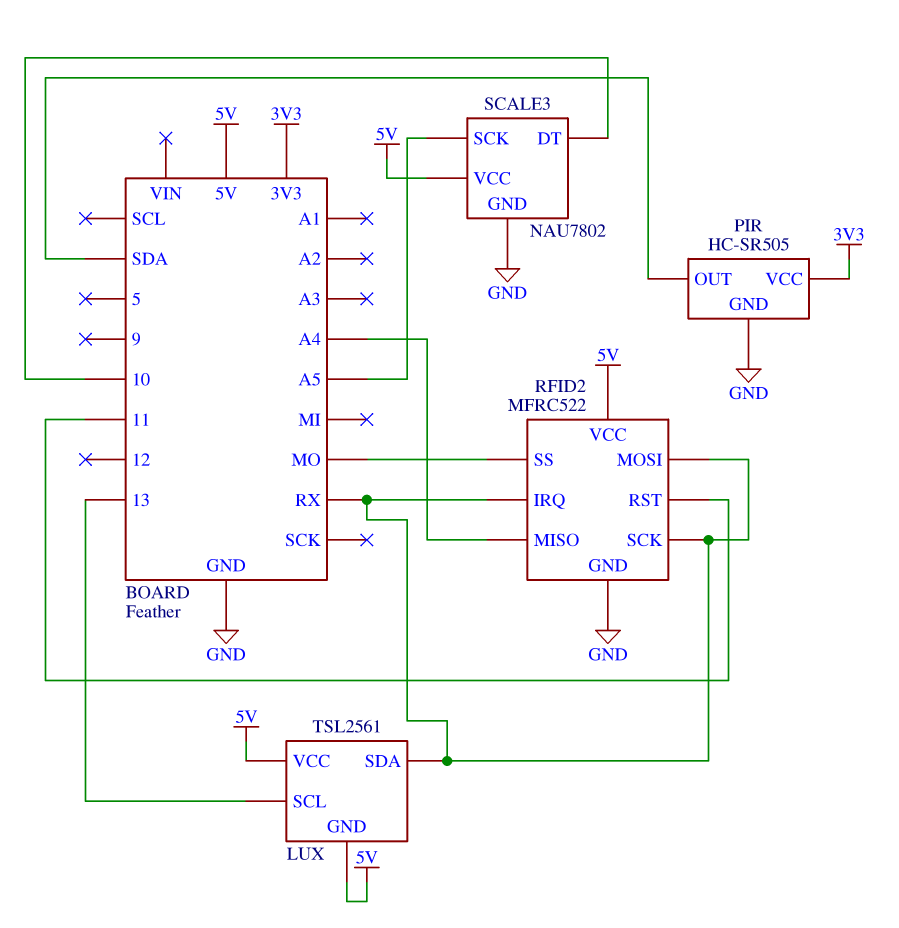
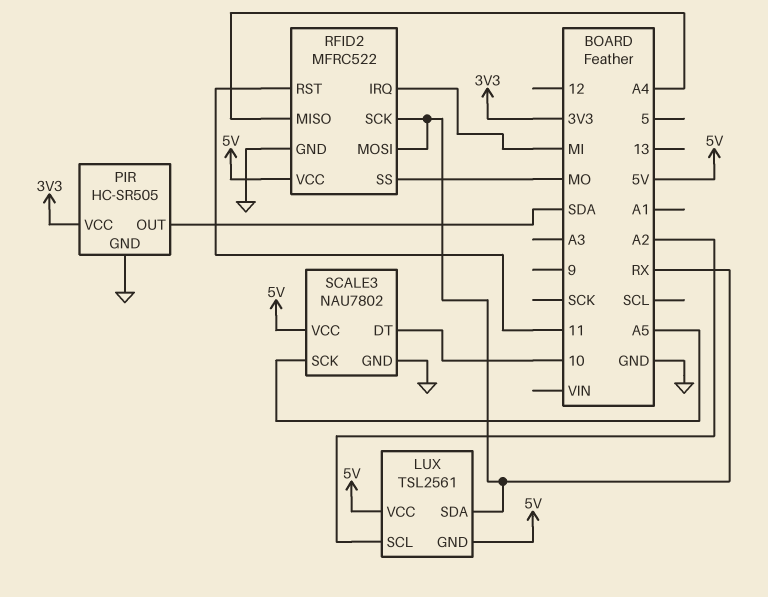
LUX pin SCL: 13 -> A2
RFID2 pin IRQ: RX -> MI

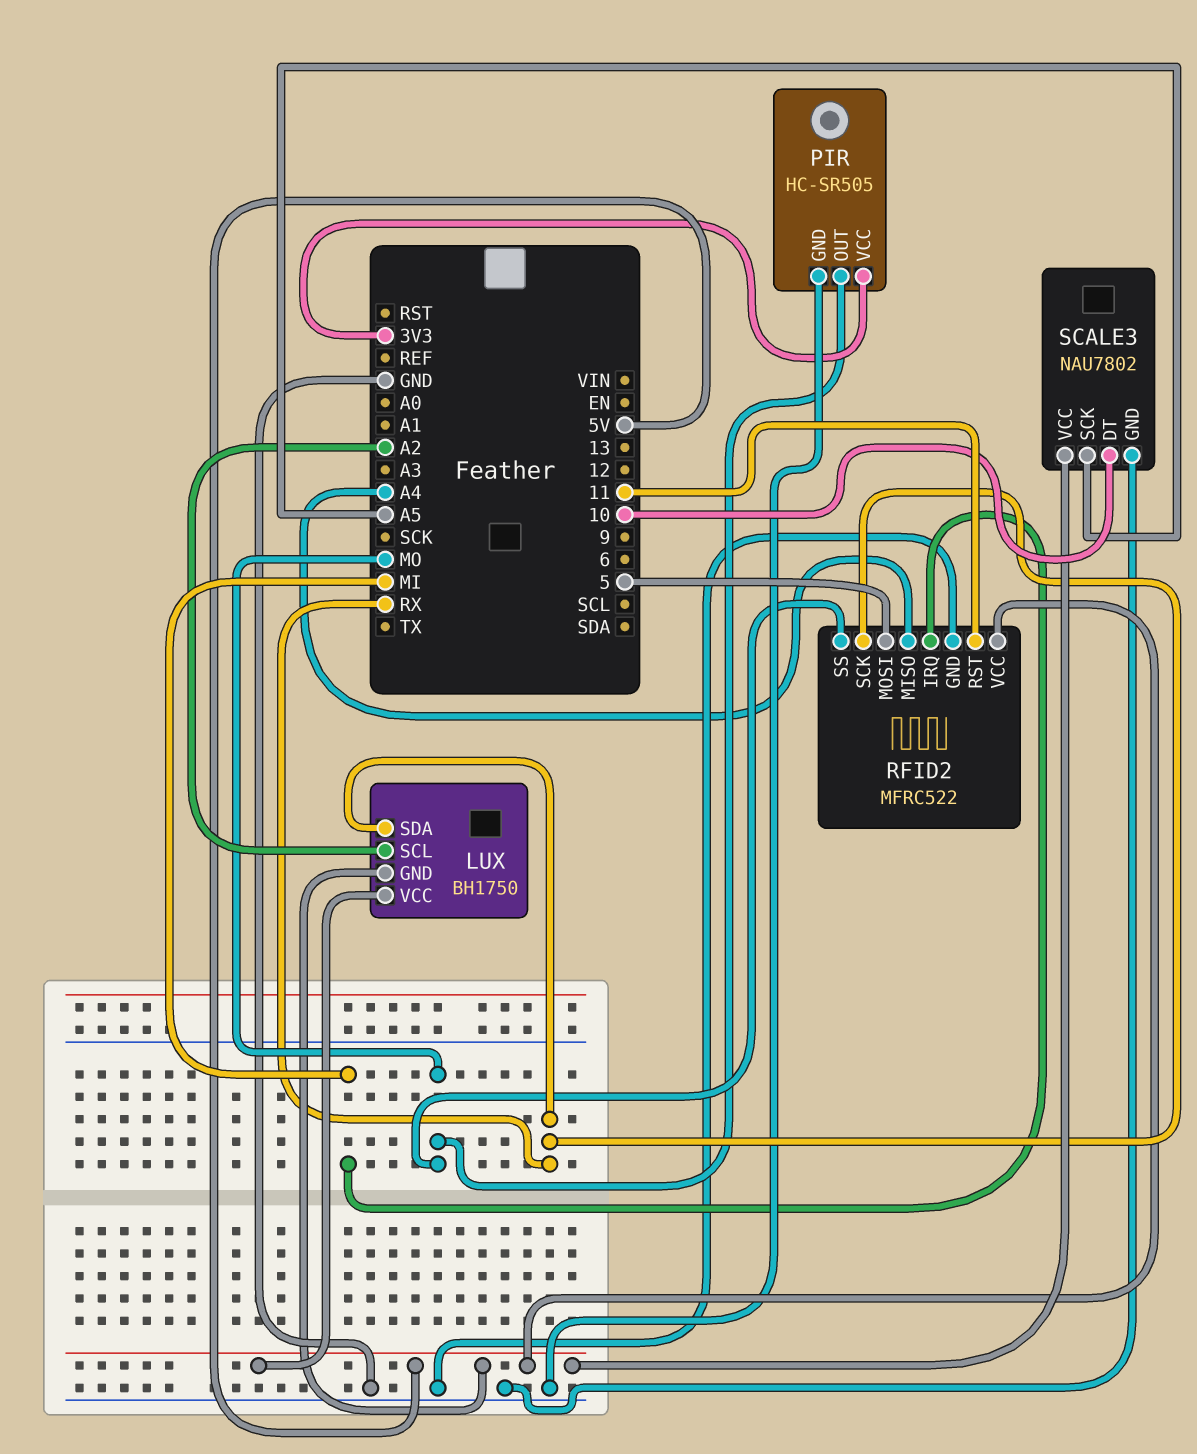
LUX: TSL2561 -> BH1750
PIR pin OUT: SDA -> MO
RFID2 pin MOSI: RX -> 5

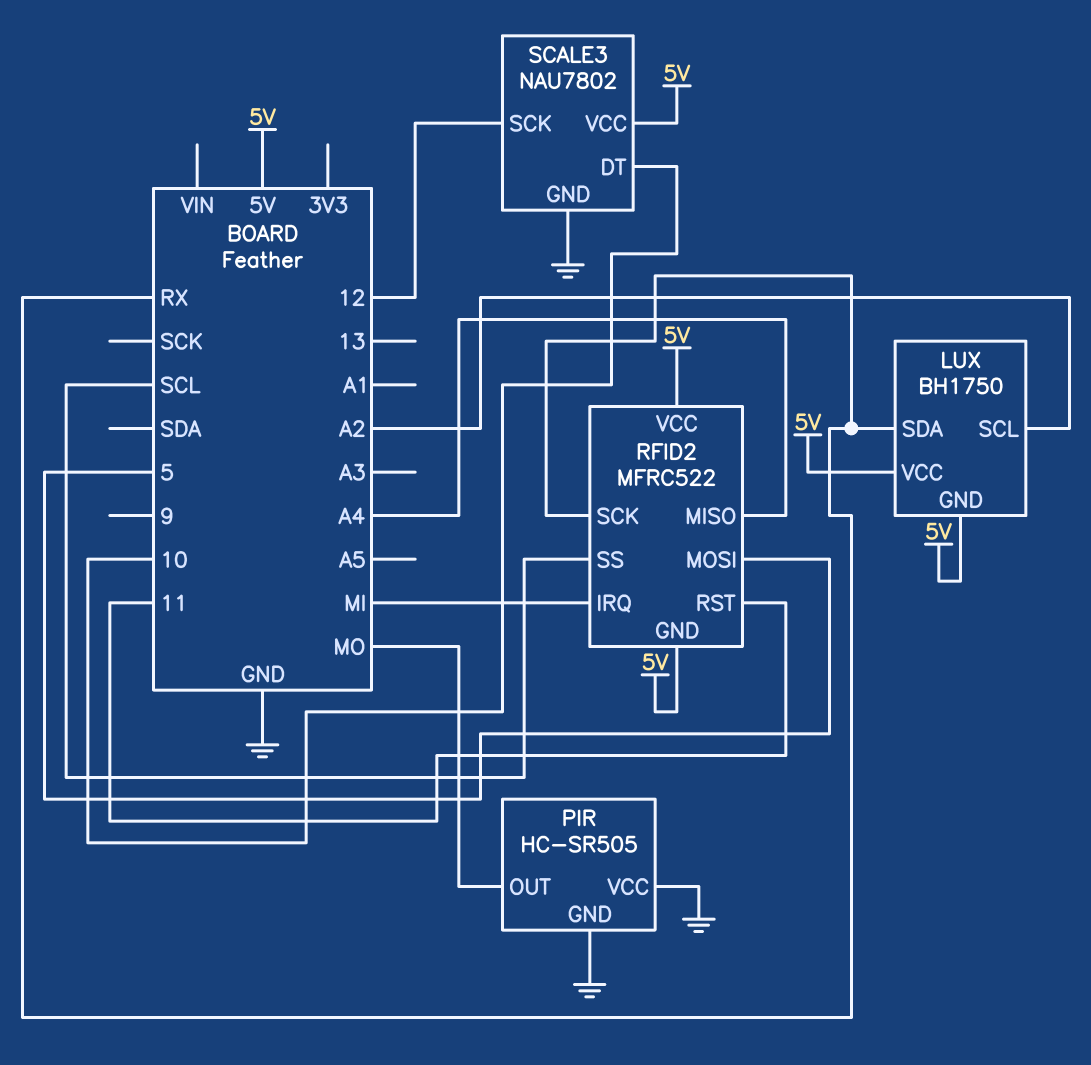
PIR pin VCC: 3V3 -> GND
RFID2 pin GND: GND -> 5V
RFID2 pin SS: MO -> SCL
SCALE3 pin SCK: A5 -> 12

